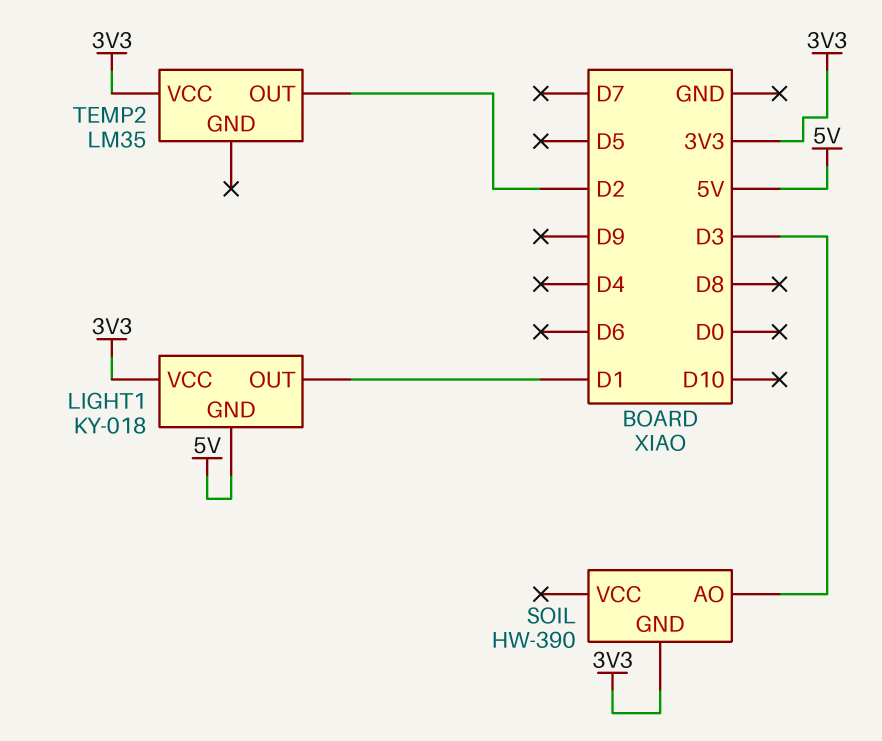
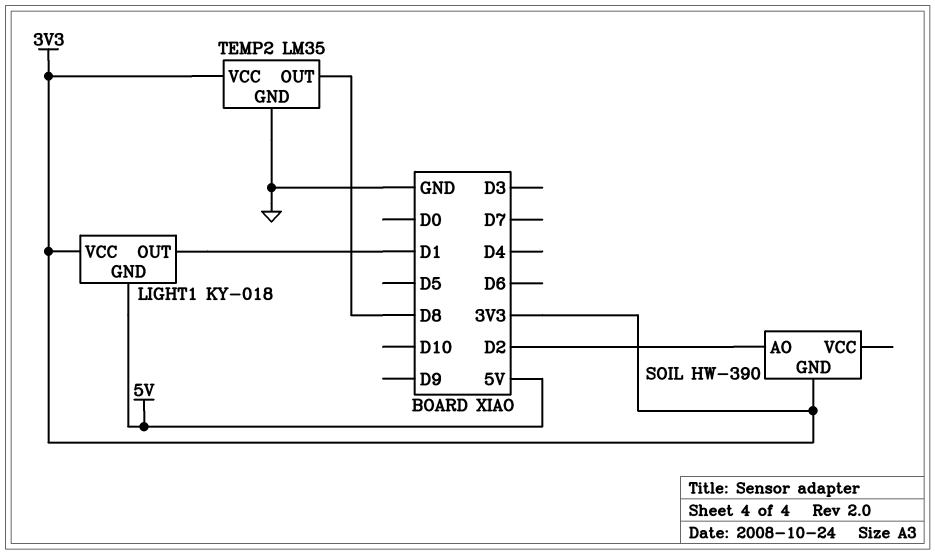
SOIL pin AO: D3 -> D2
TEMP2 pin GND: none -> GND
TEMP2 pin OUT: D2 -> D8

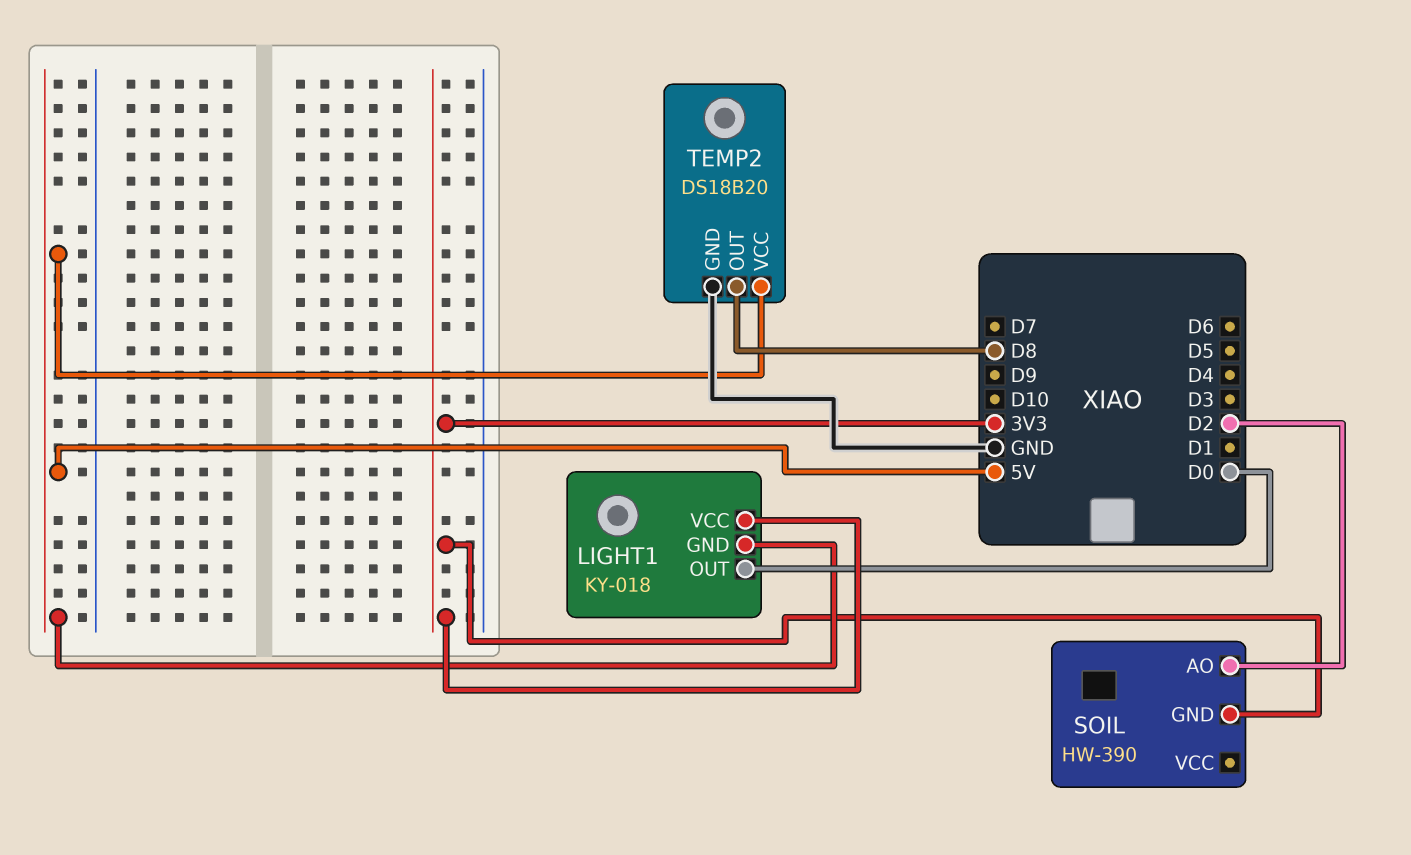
LIGHT1 pin OUT: D1 -> D0
TEMP2: LM35 -> DS18B20
TEMP2 pin VCC: 3V3 -> 5V

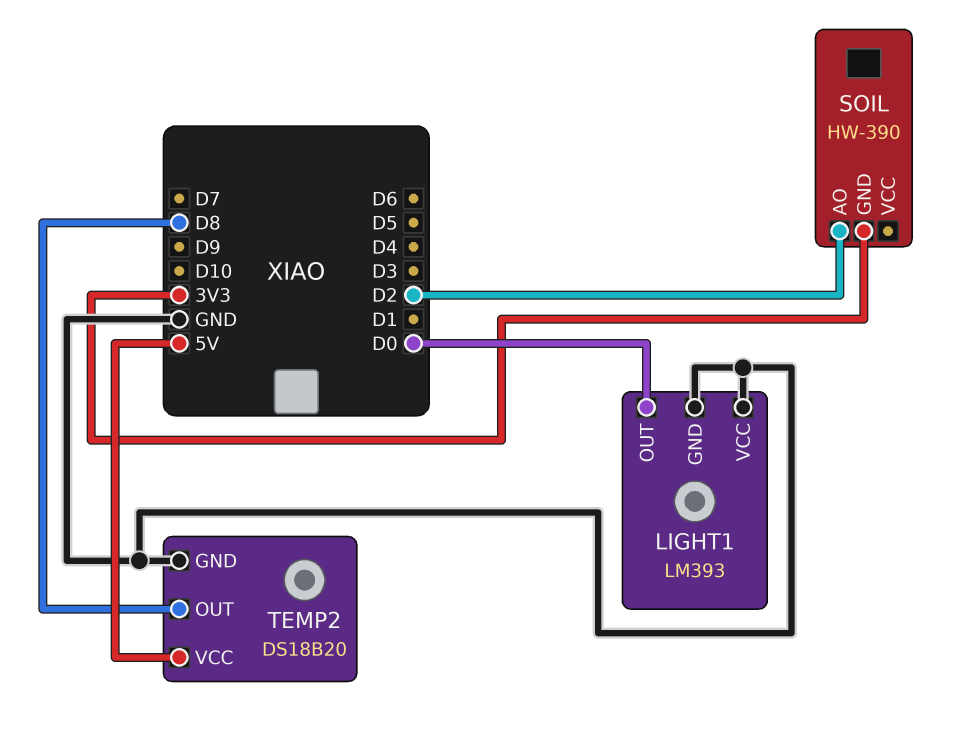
LIGHT1: KY-018 -> LM393
LIGHT1 pin GND: 5V -> GND
LIGHT1 pin VCC: 3V3 -> GND

